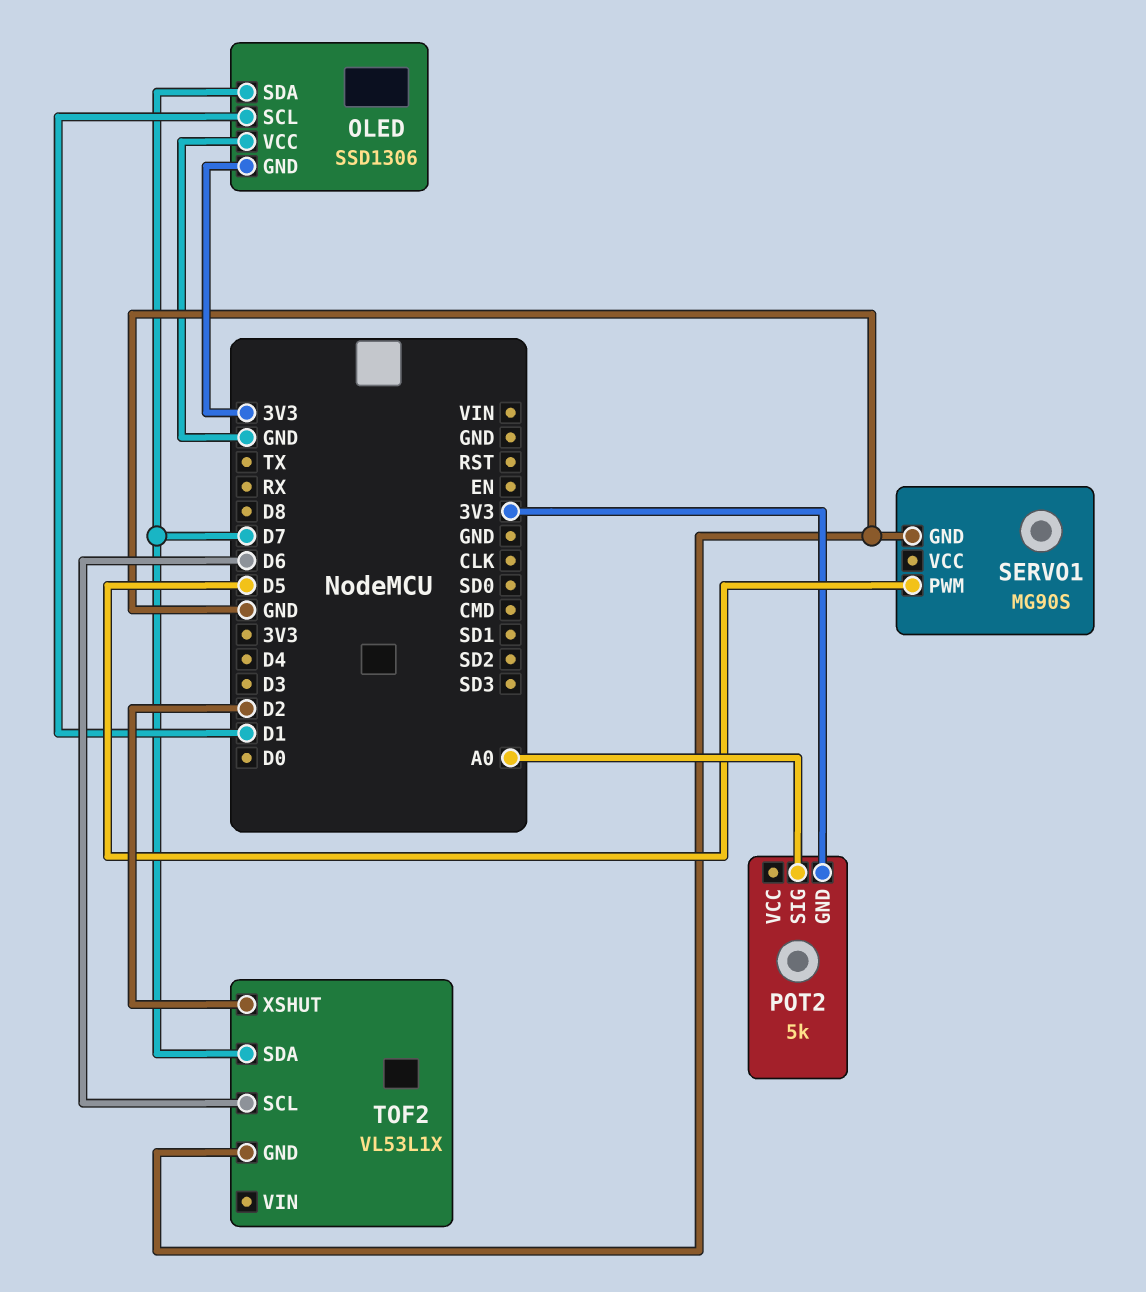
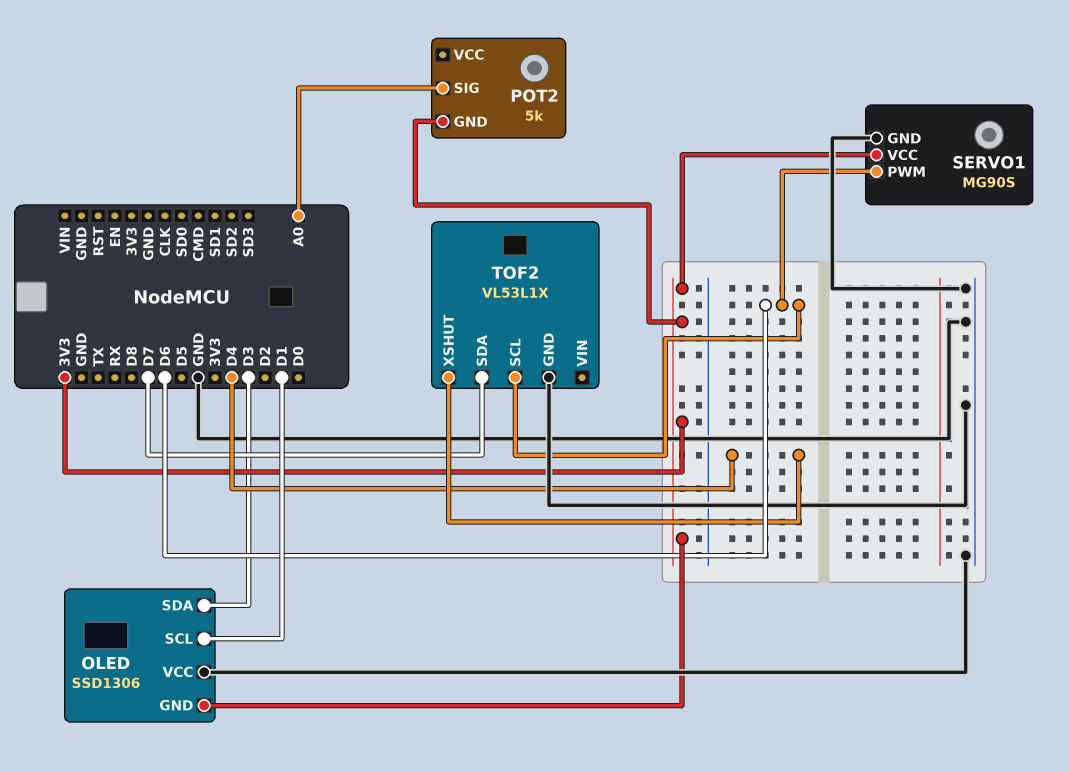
OLED pin SDA: D7 -> D3
SERVO1 pin PWM: D5 -> D6
SERVO1 pin VCC: none -> 3V3
TOF2 pin XSHUT: D2 -> D4

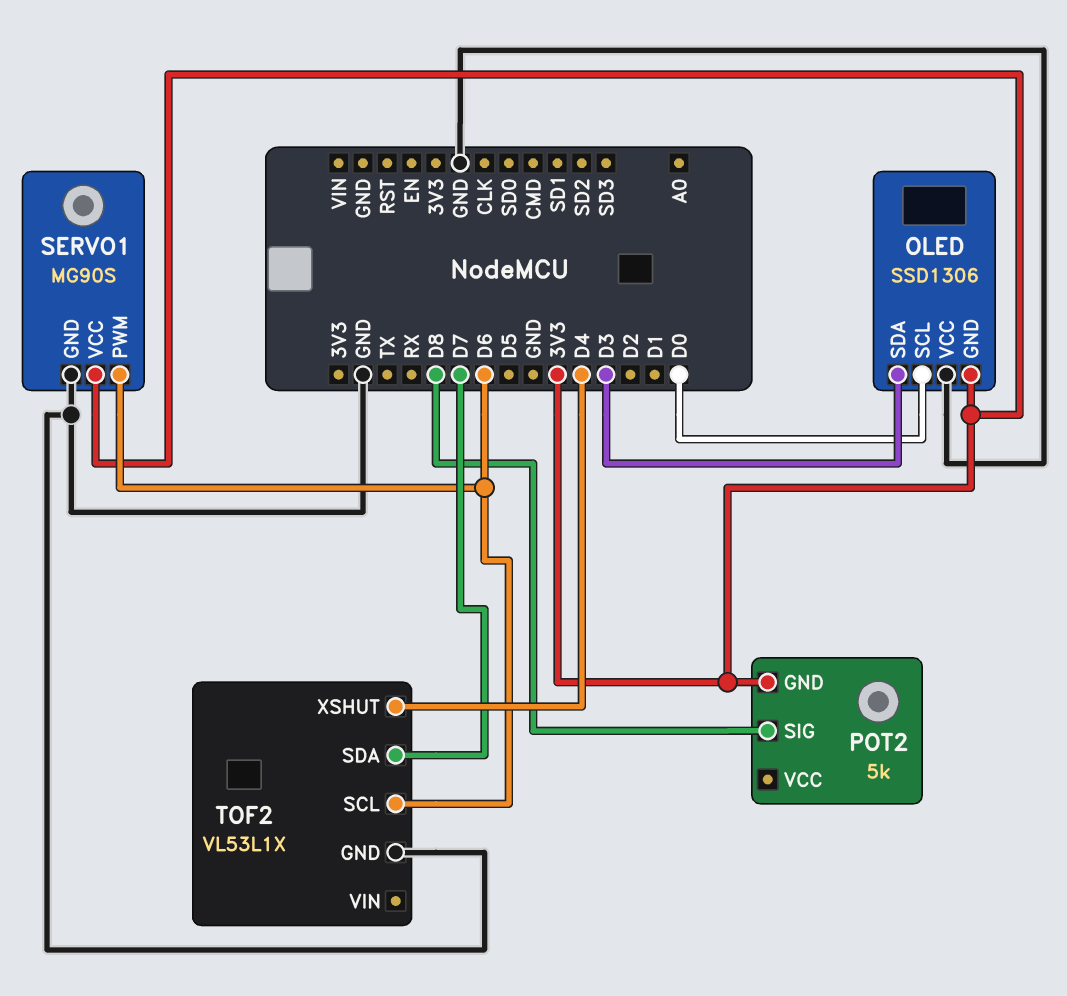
OLED pin SCL: D1 -> D0
POT2 pin SIG: A0 -> D8

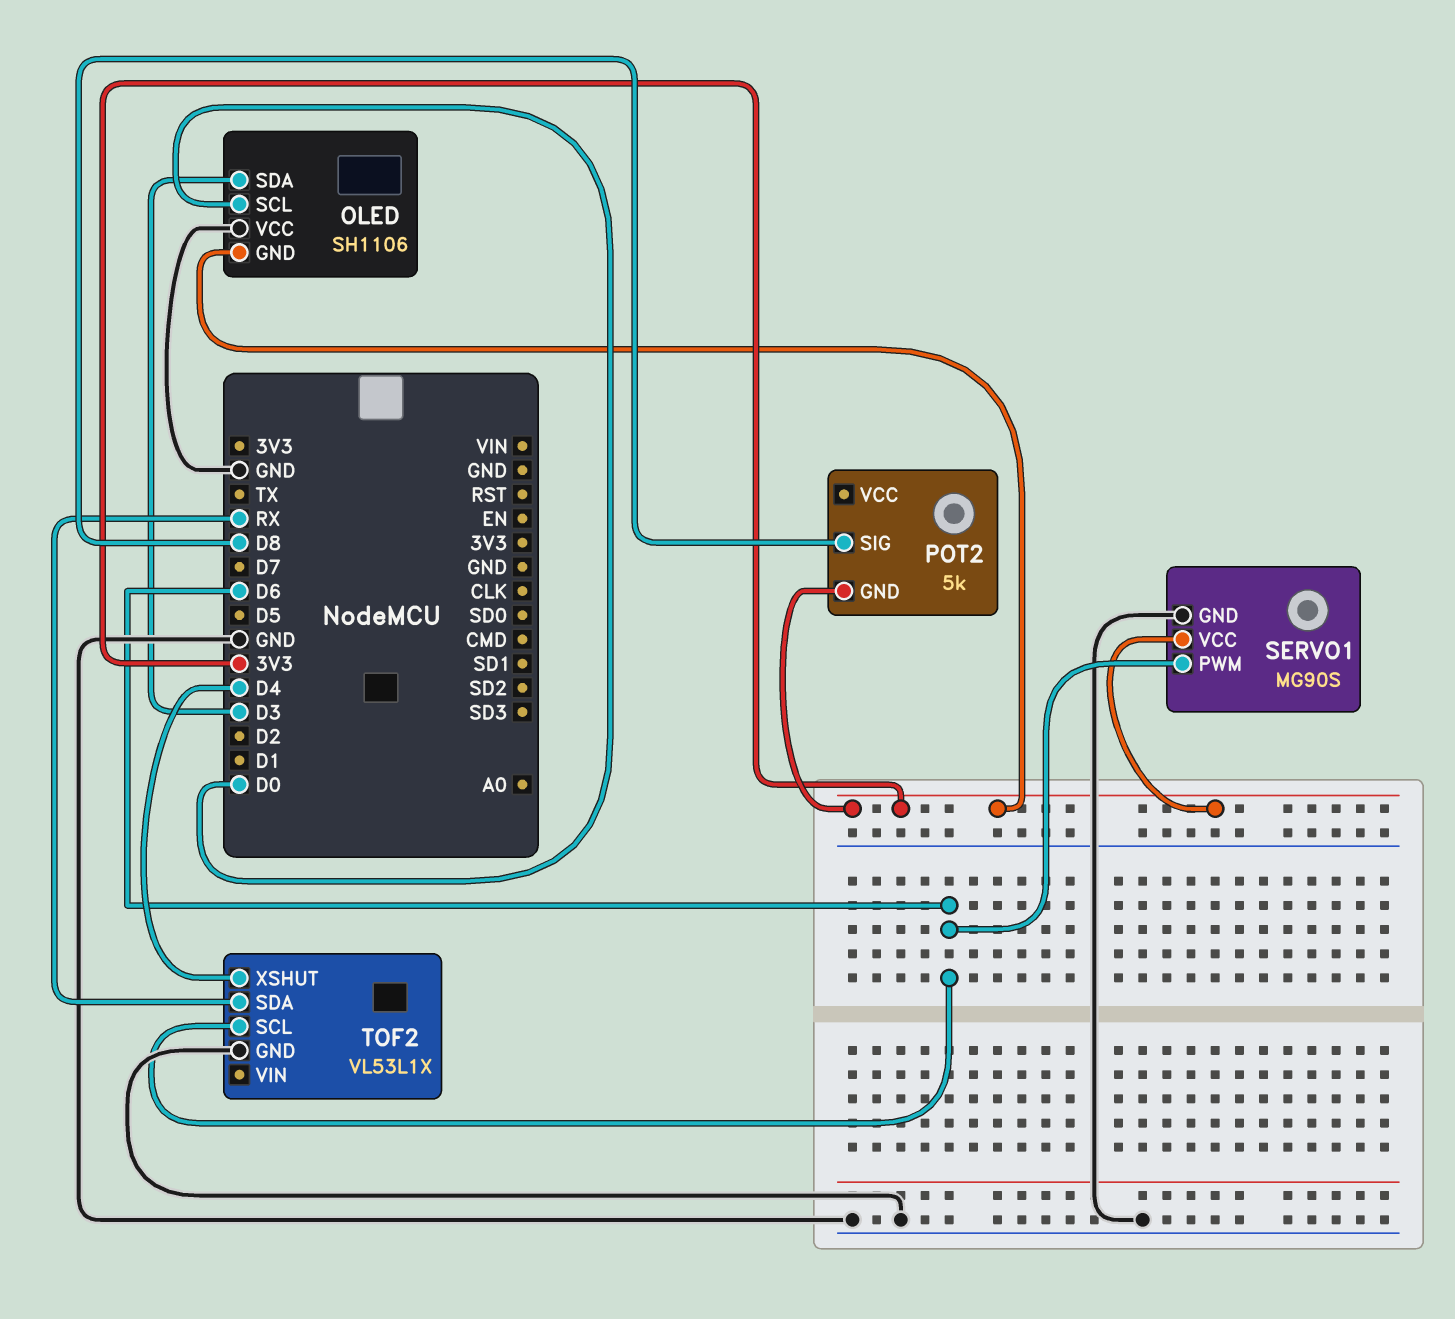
OLED: SSD1306 -> SH1106
TOF2 pin SDA: D7 -> RX

